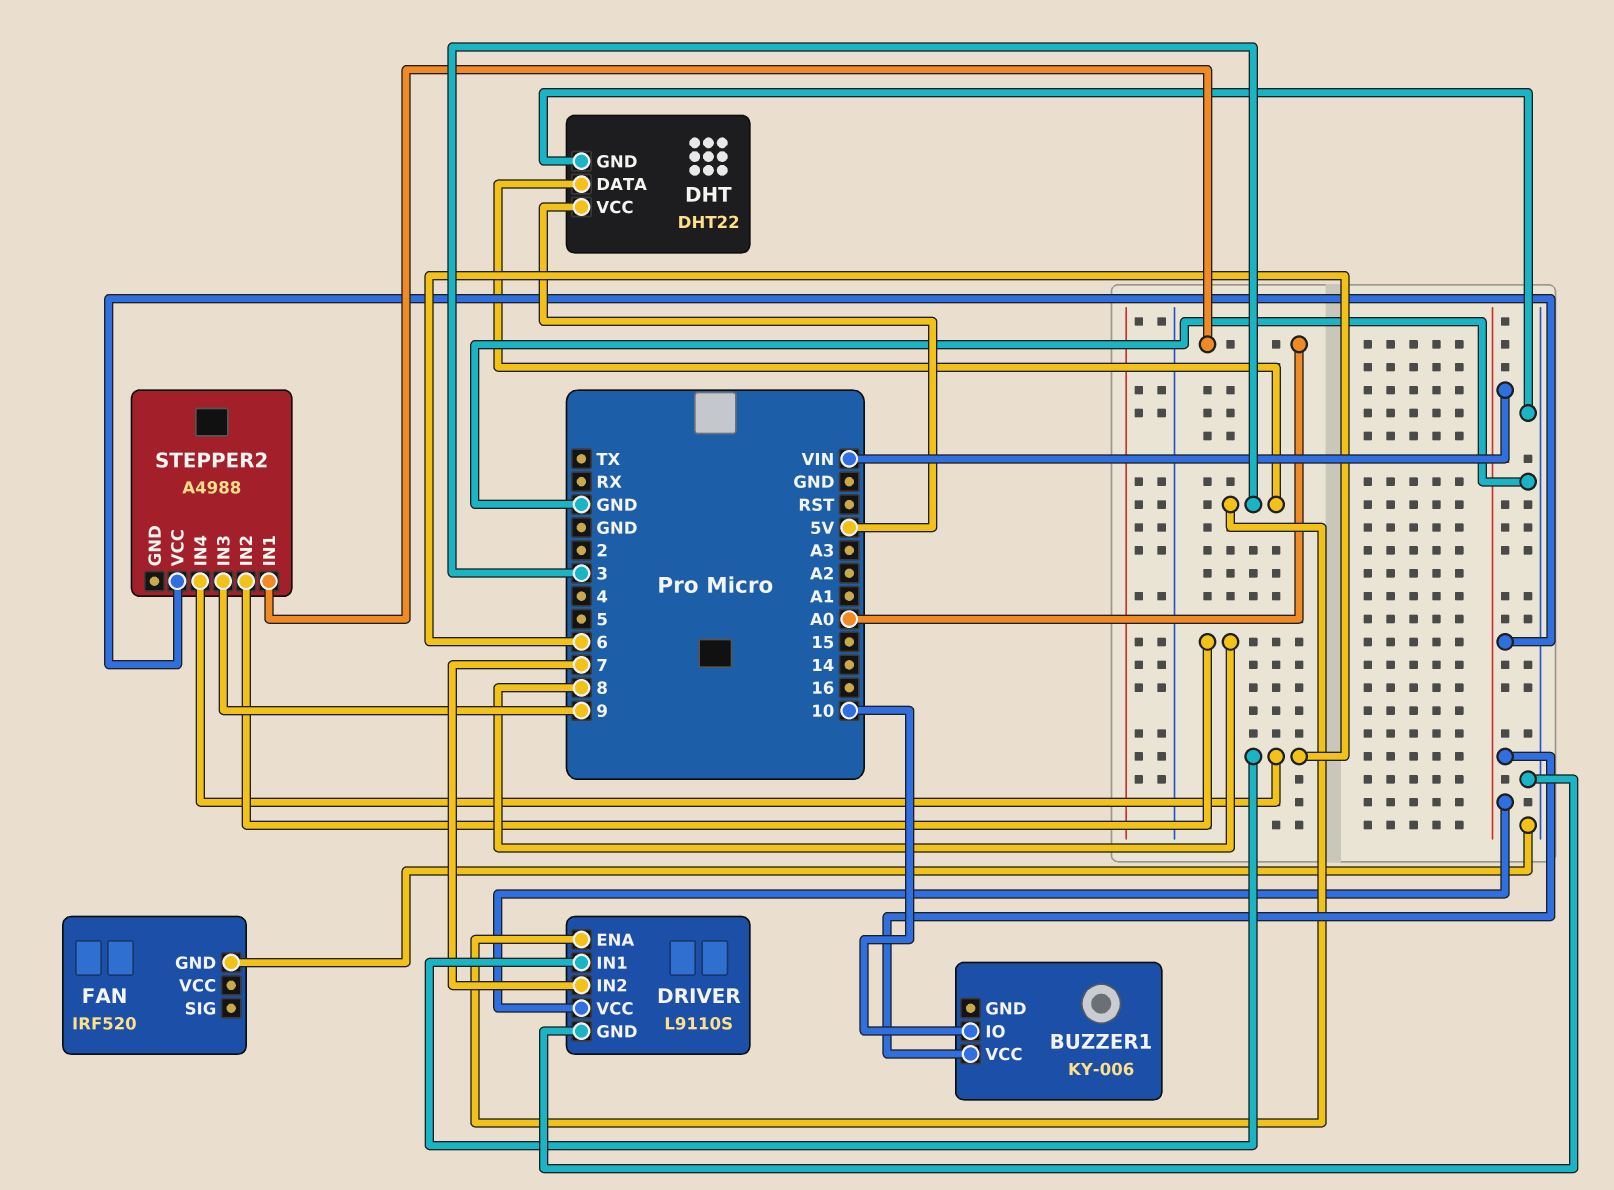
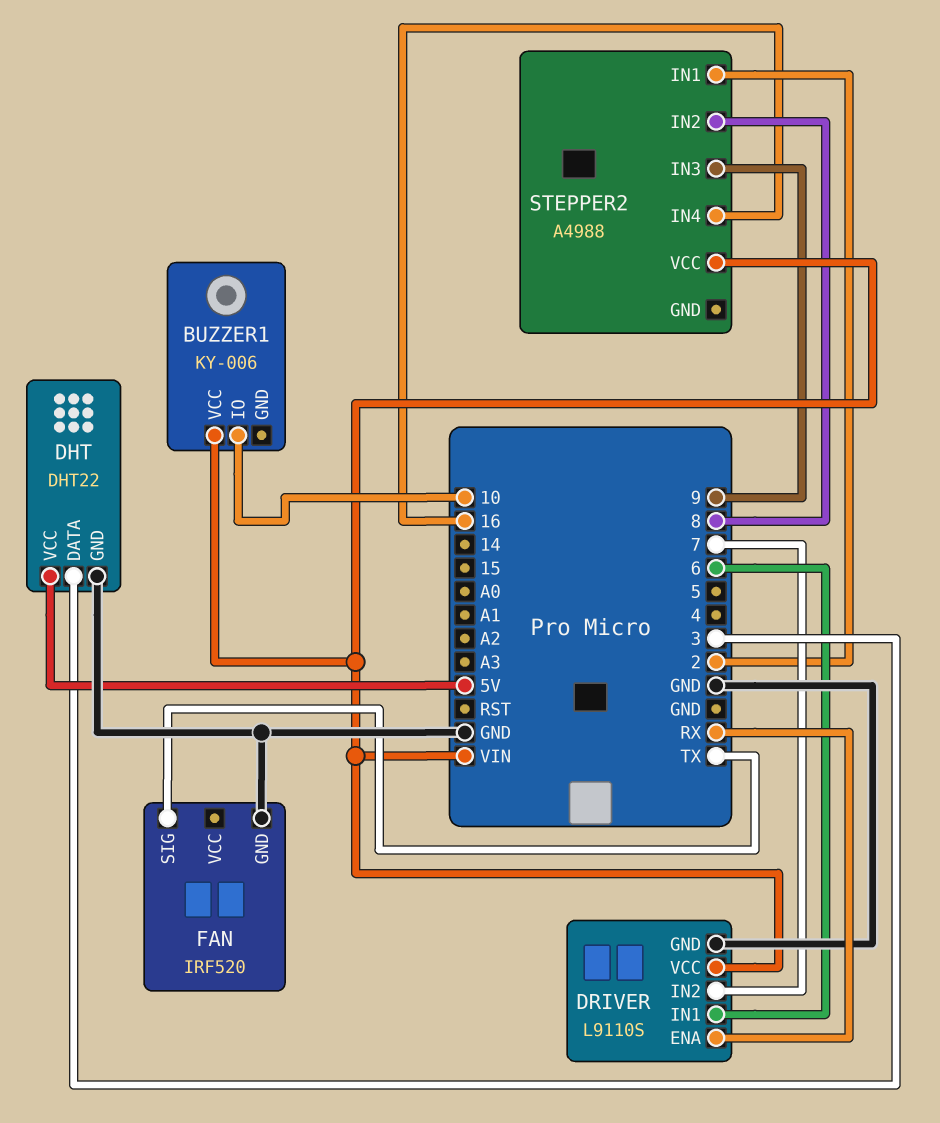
DRIVER pin ENA: 3 -> RX
FAN pin SIG: none -> TX
STEPPER2 pin IN1: A0 -> 2
STEPPER2 pin IN4: 6 -> 16

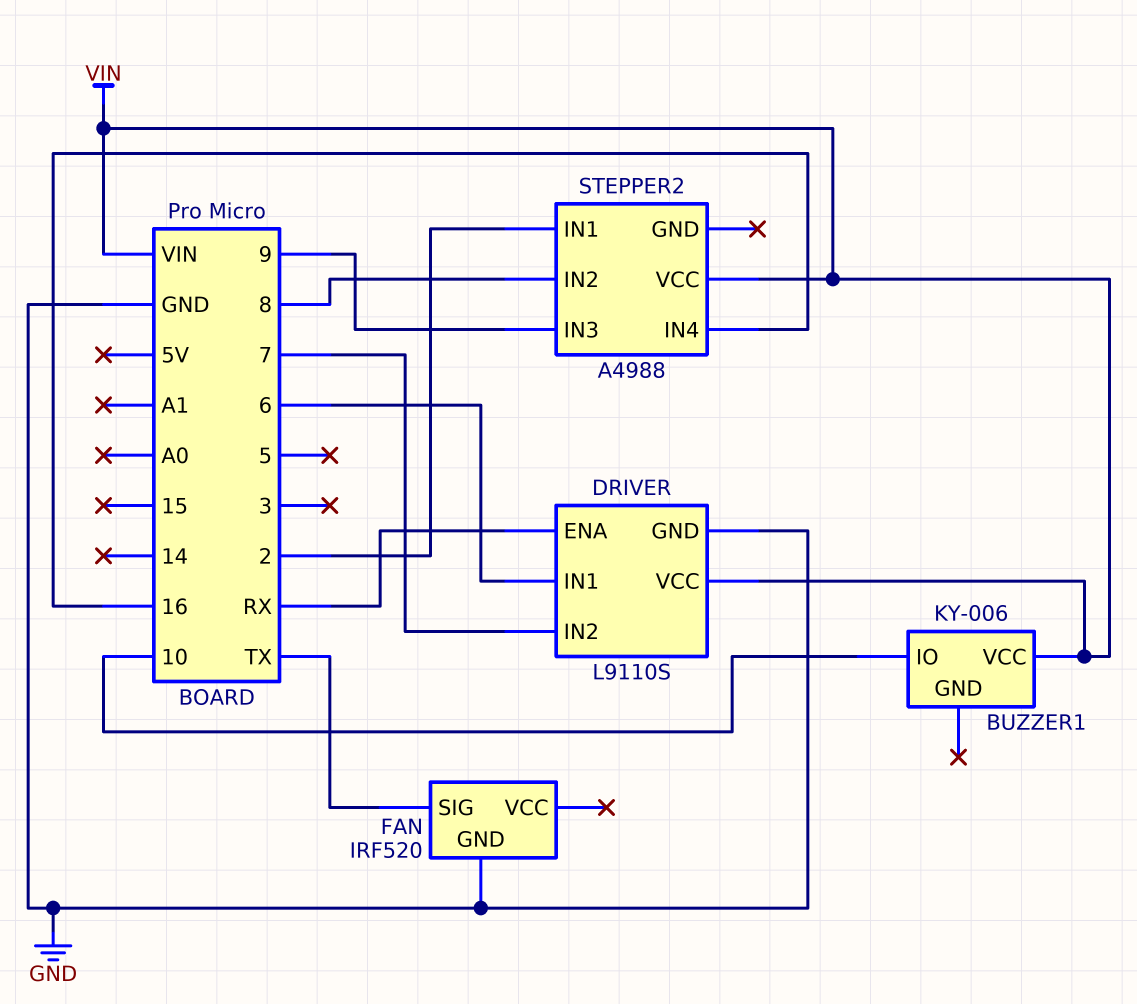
DHT: DHT22 -> none
DHT pin DATA: 3 -> none
DHT pin GND: GND -> none
DHT pin VCC: 5V -> none

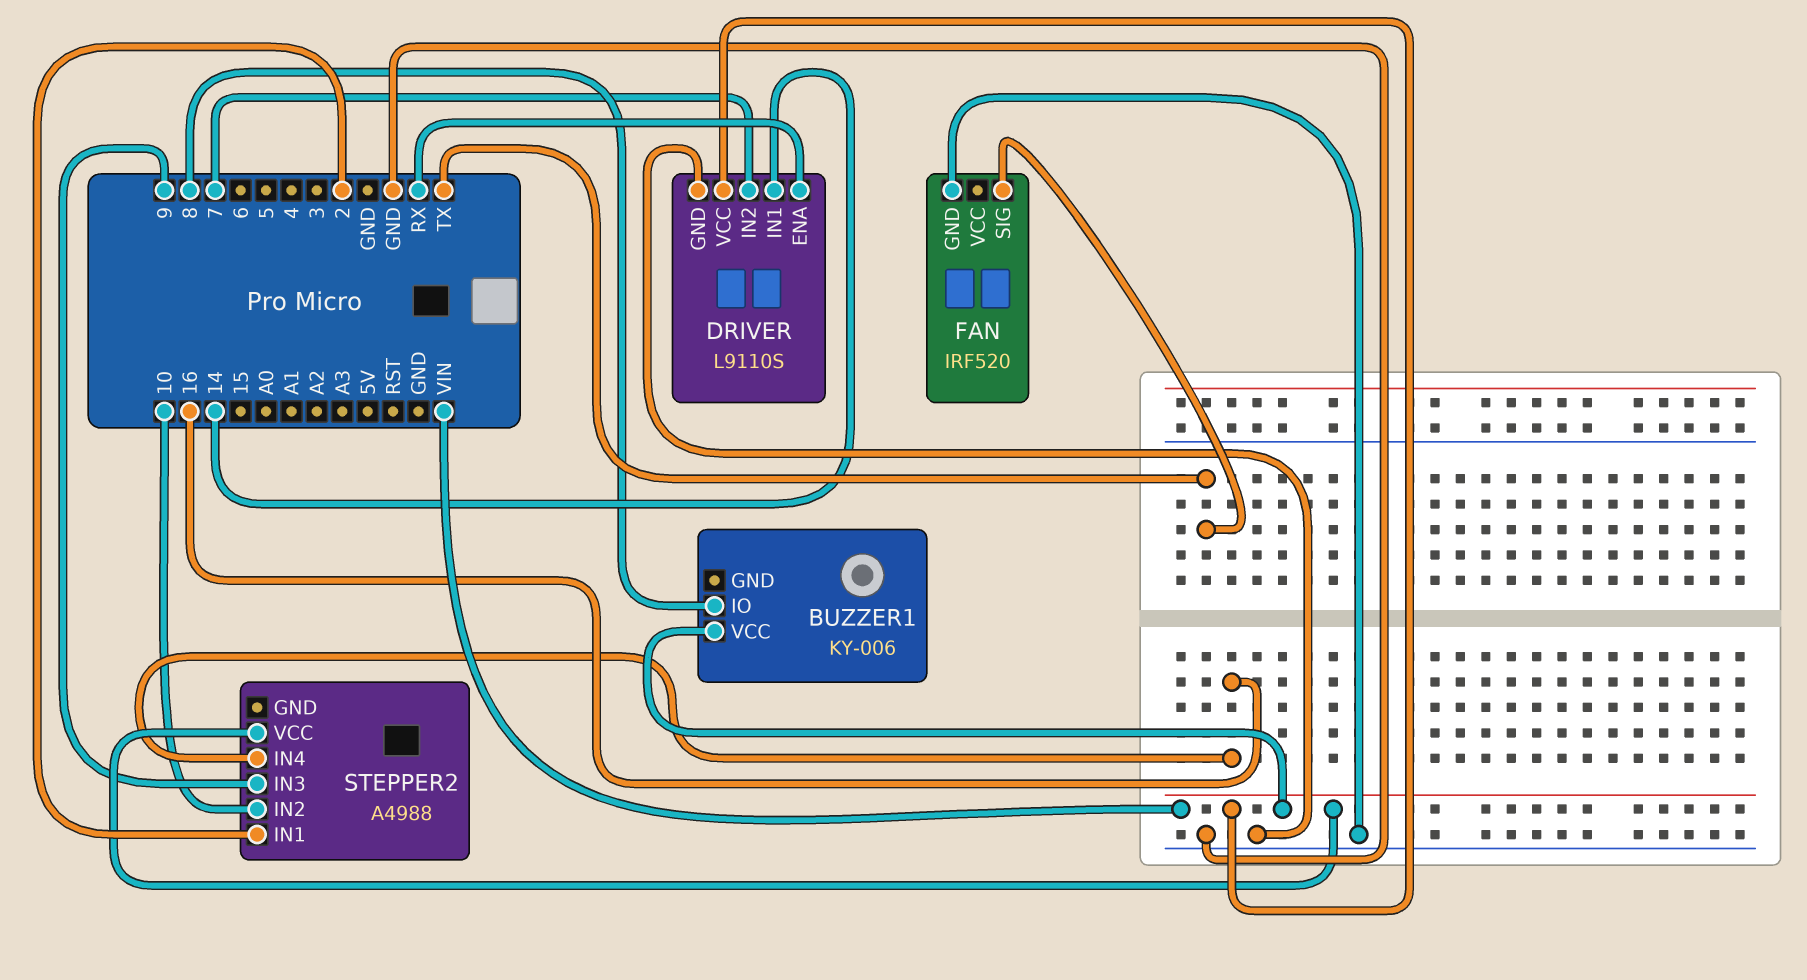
BUZZER1 pin IO: 10 -> 8
DRIVER pin IN1: 6 -> 14
STEPPER2 pin IN2: 8 -> 10

